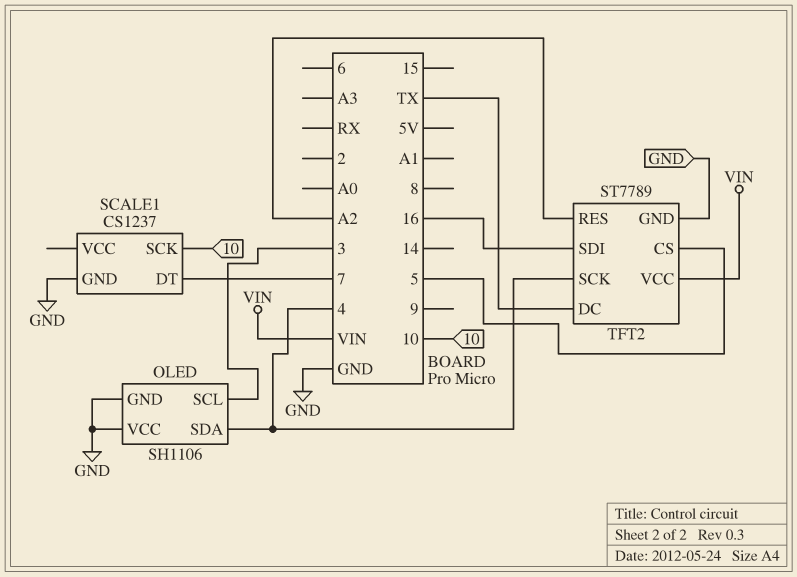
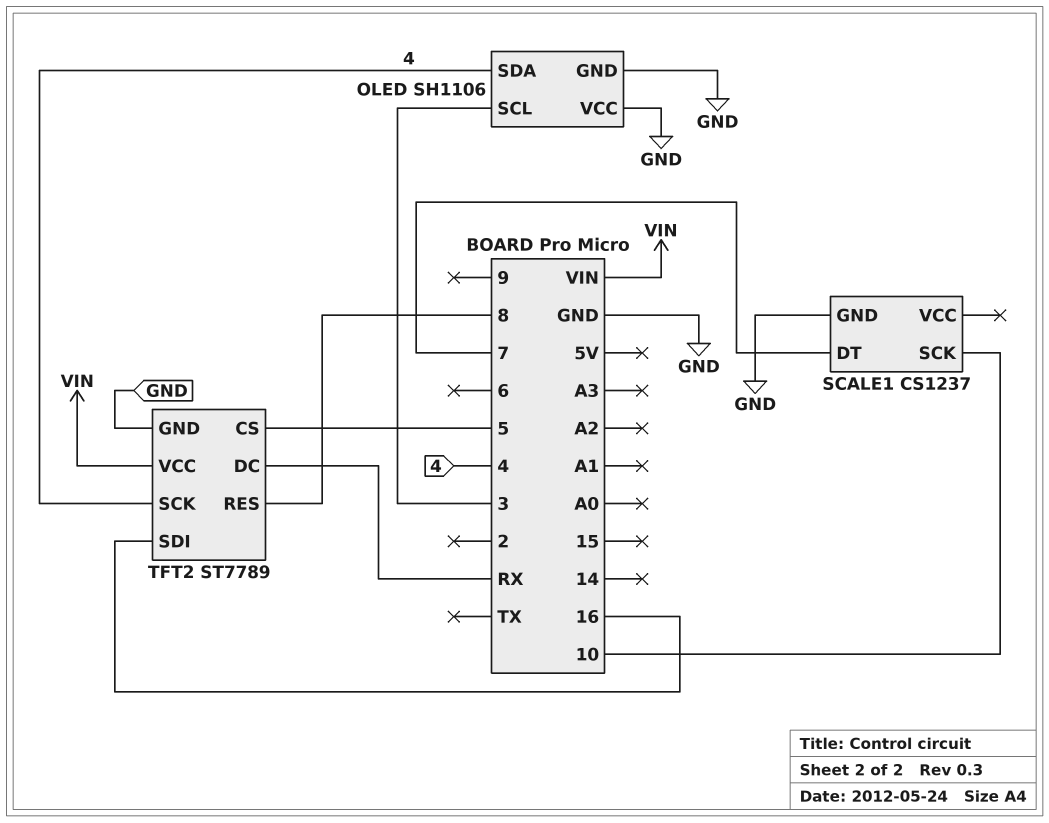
TFT2 pin DC: TX -> RX
TFT2 pin RES: A2 -> 8

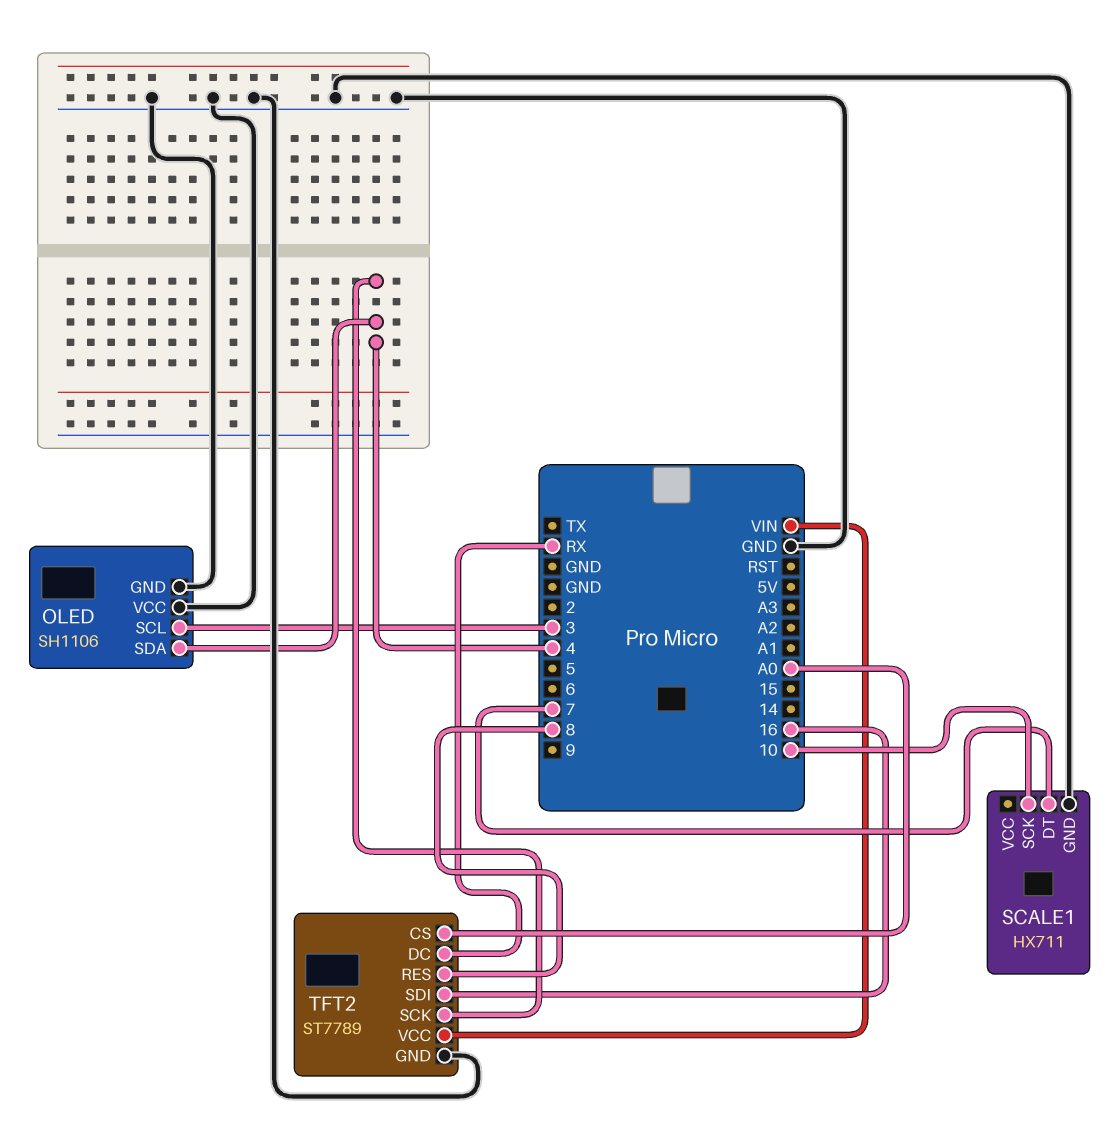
SCALE1: CS1237 -> HX711
TFT2 pin CS: 5 -> A0

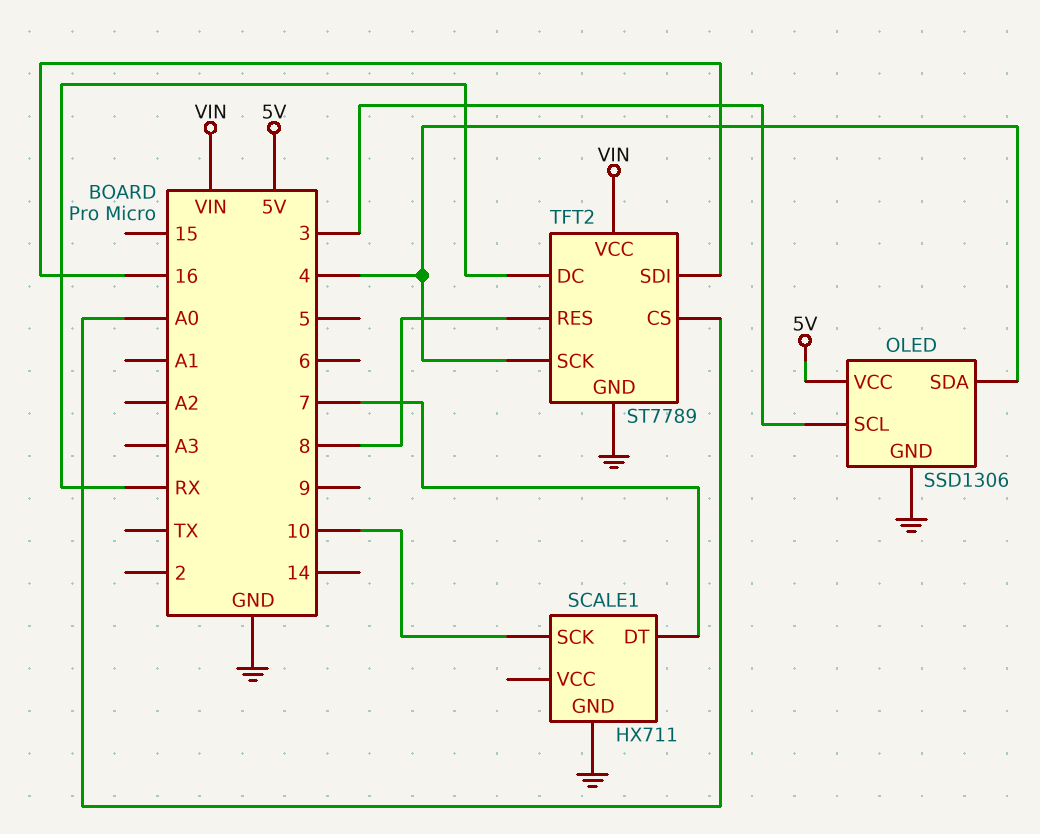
OLED: SH1106 -> SSD1306
OLED pin VCC: GND -> 5V

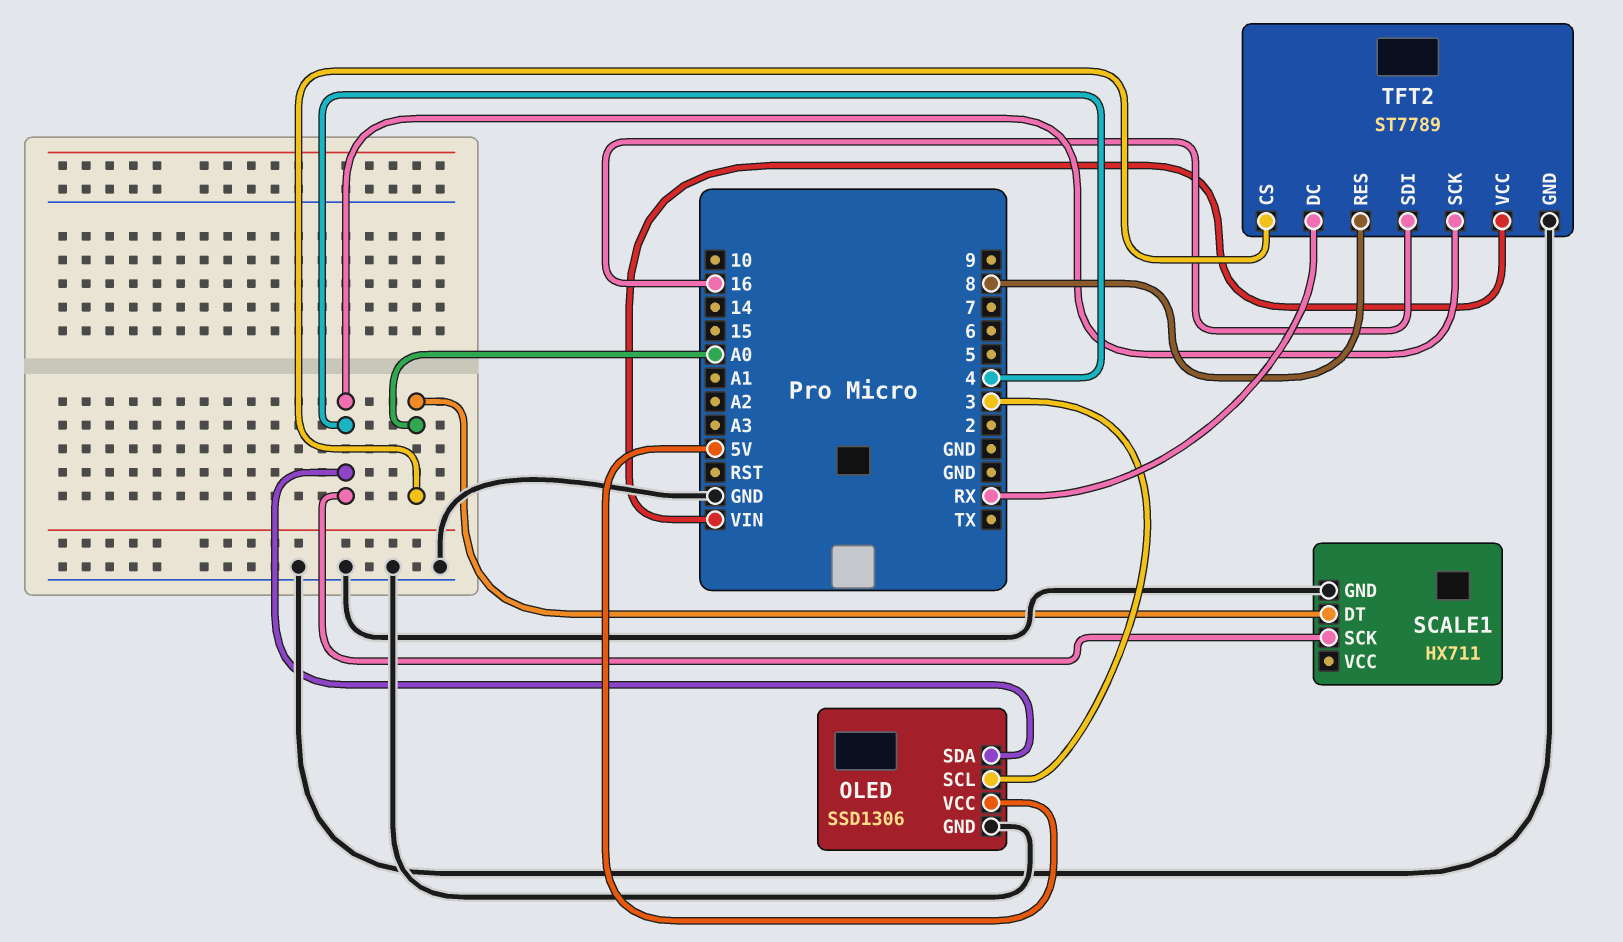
SCALE1 pin DT: 7 -> A0
SCALE1 pin SCK: 10 -> 4

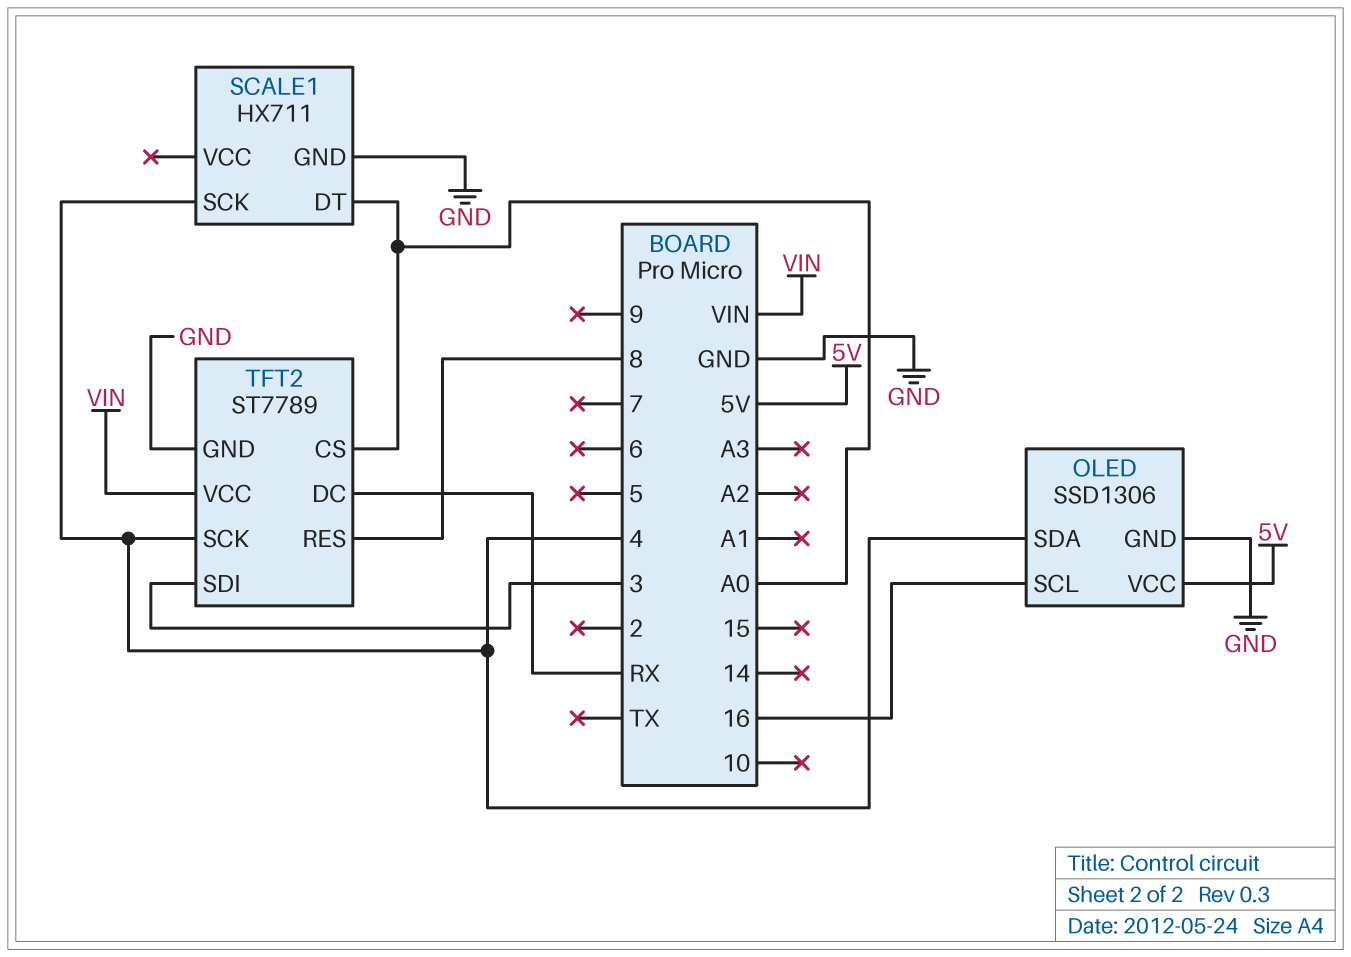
OLED pin SCL: 3 -> 16
TFT2 pin SDI: 16 -> 3

